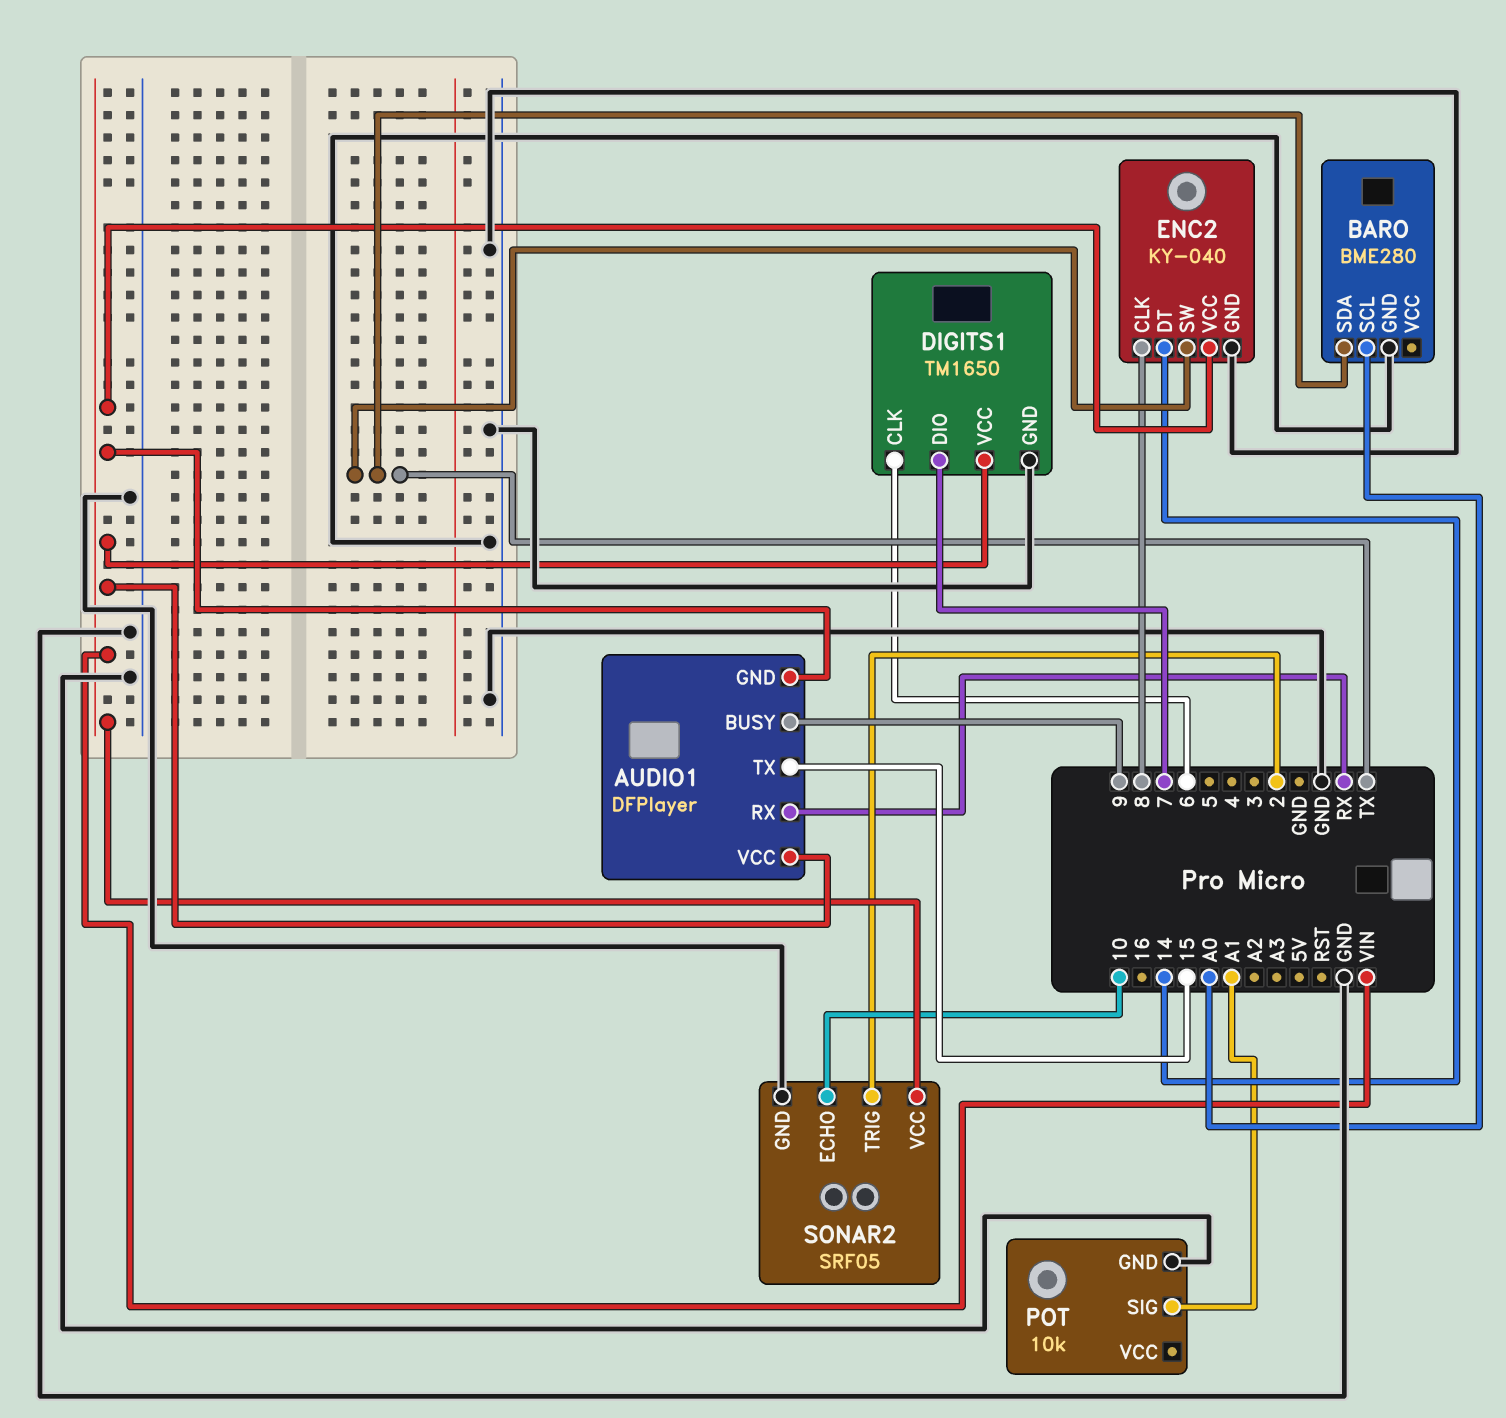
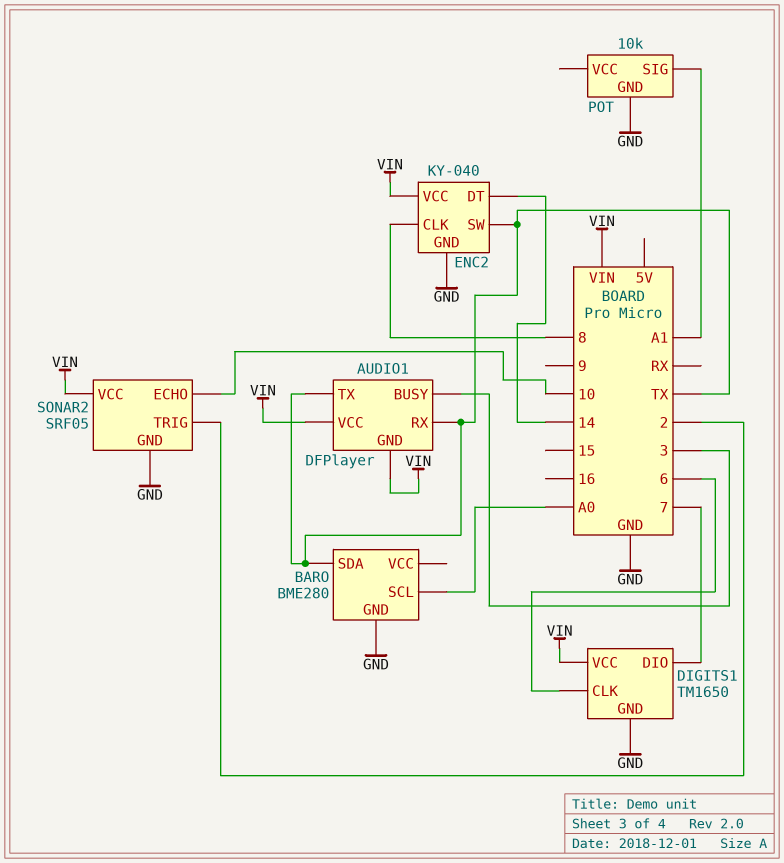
AUDIO1 pin BUSY: 9 -> 3
AUDIO1 pin RX: RX -> TX
AUDIO1 pin TX: 15 -> TX

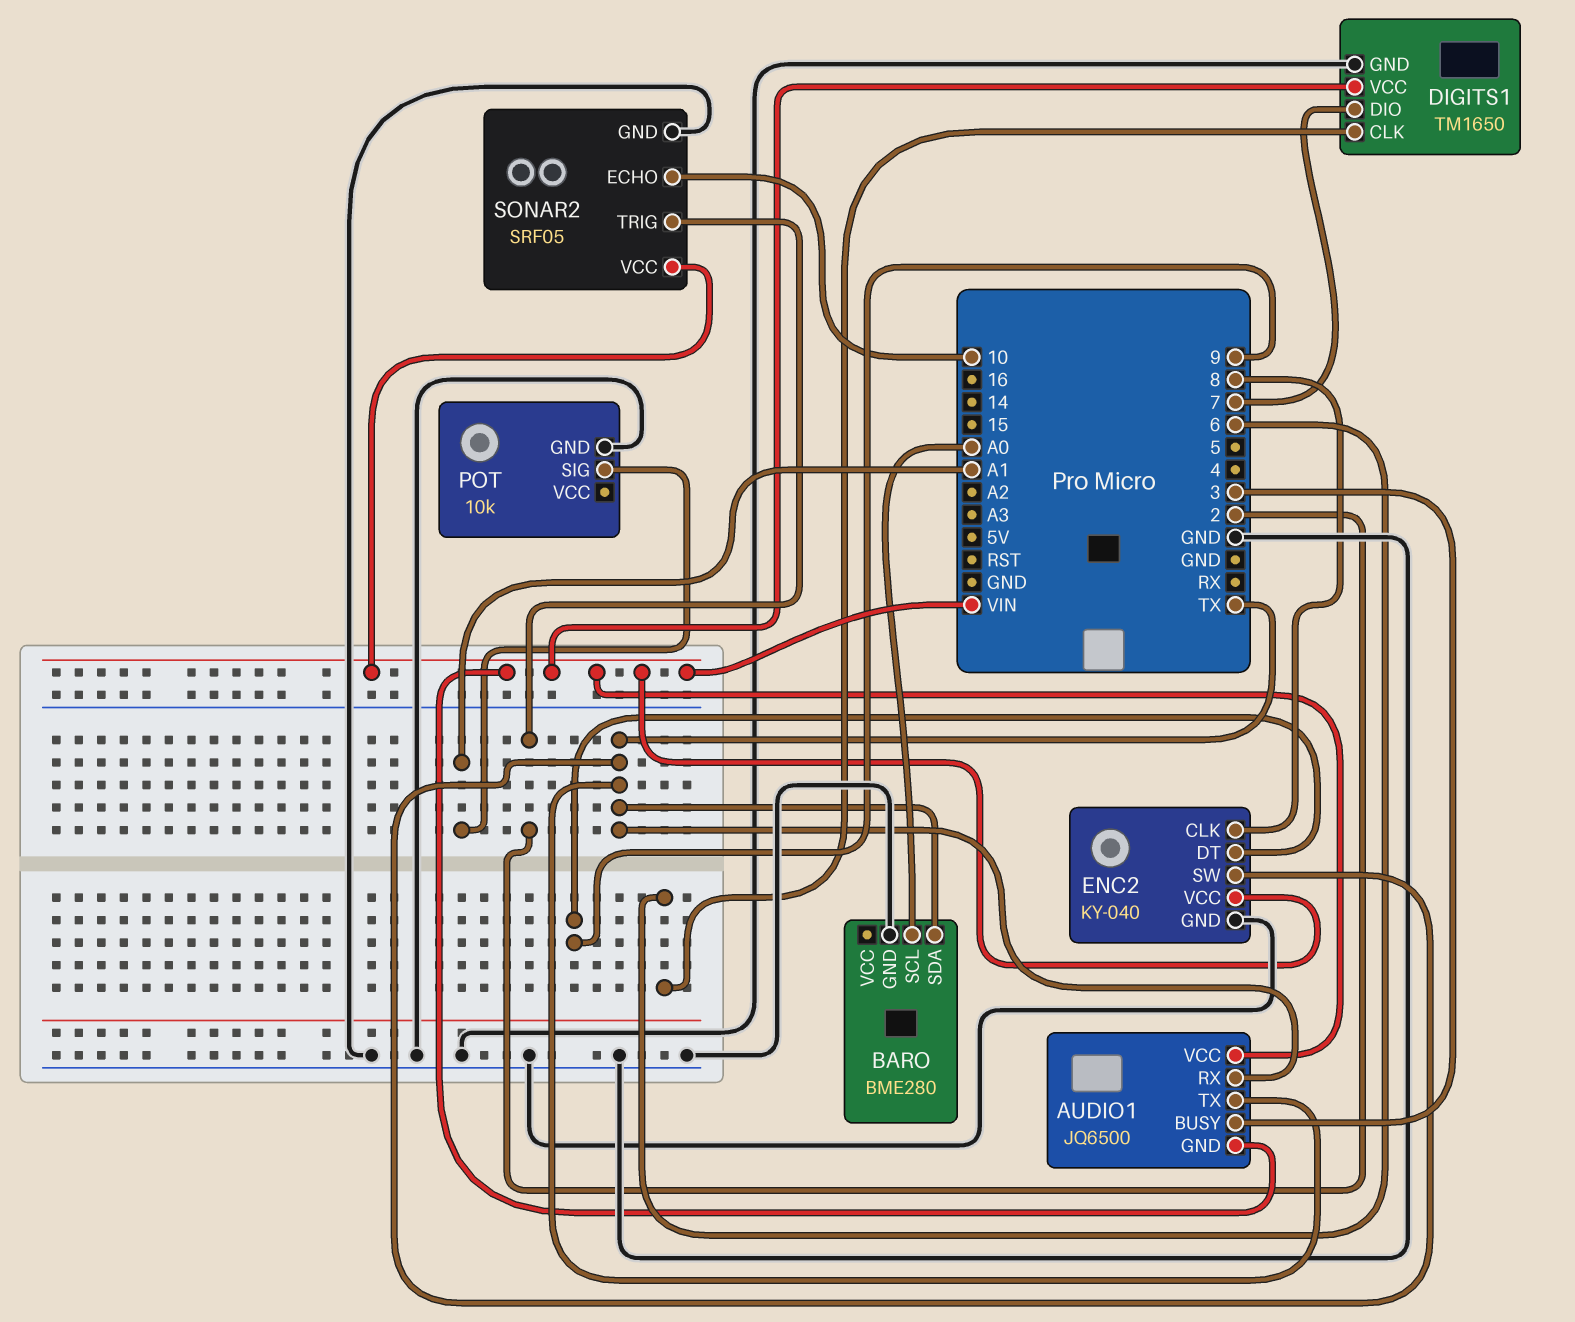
AUDIO1: DFPlayer -> JQ6500
ENC2 pin DT: 14 -> 9

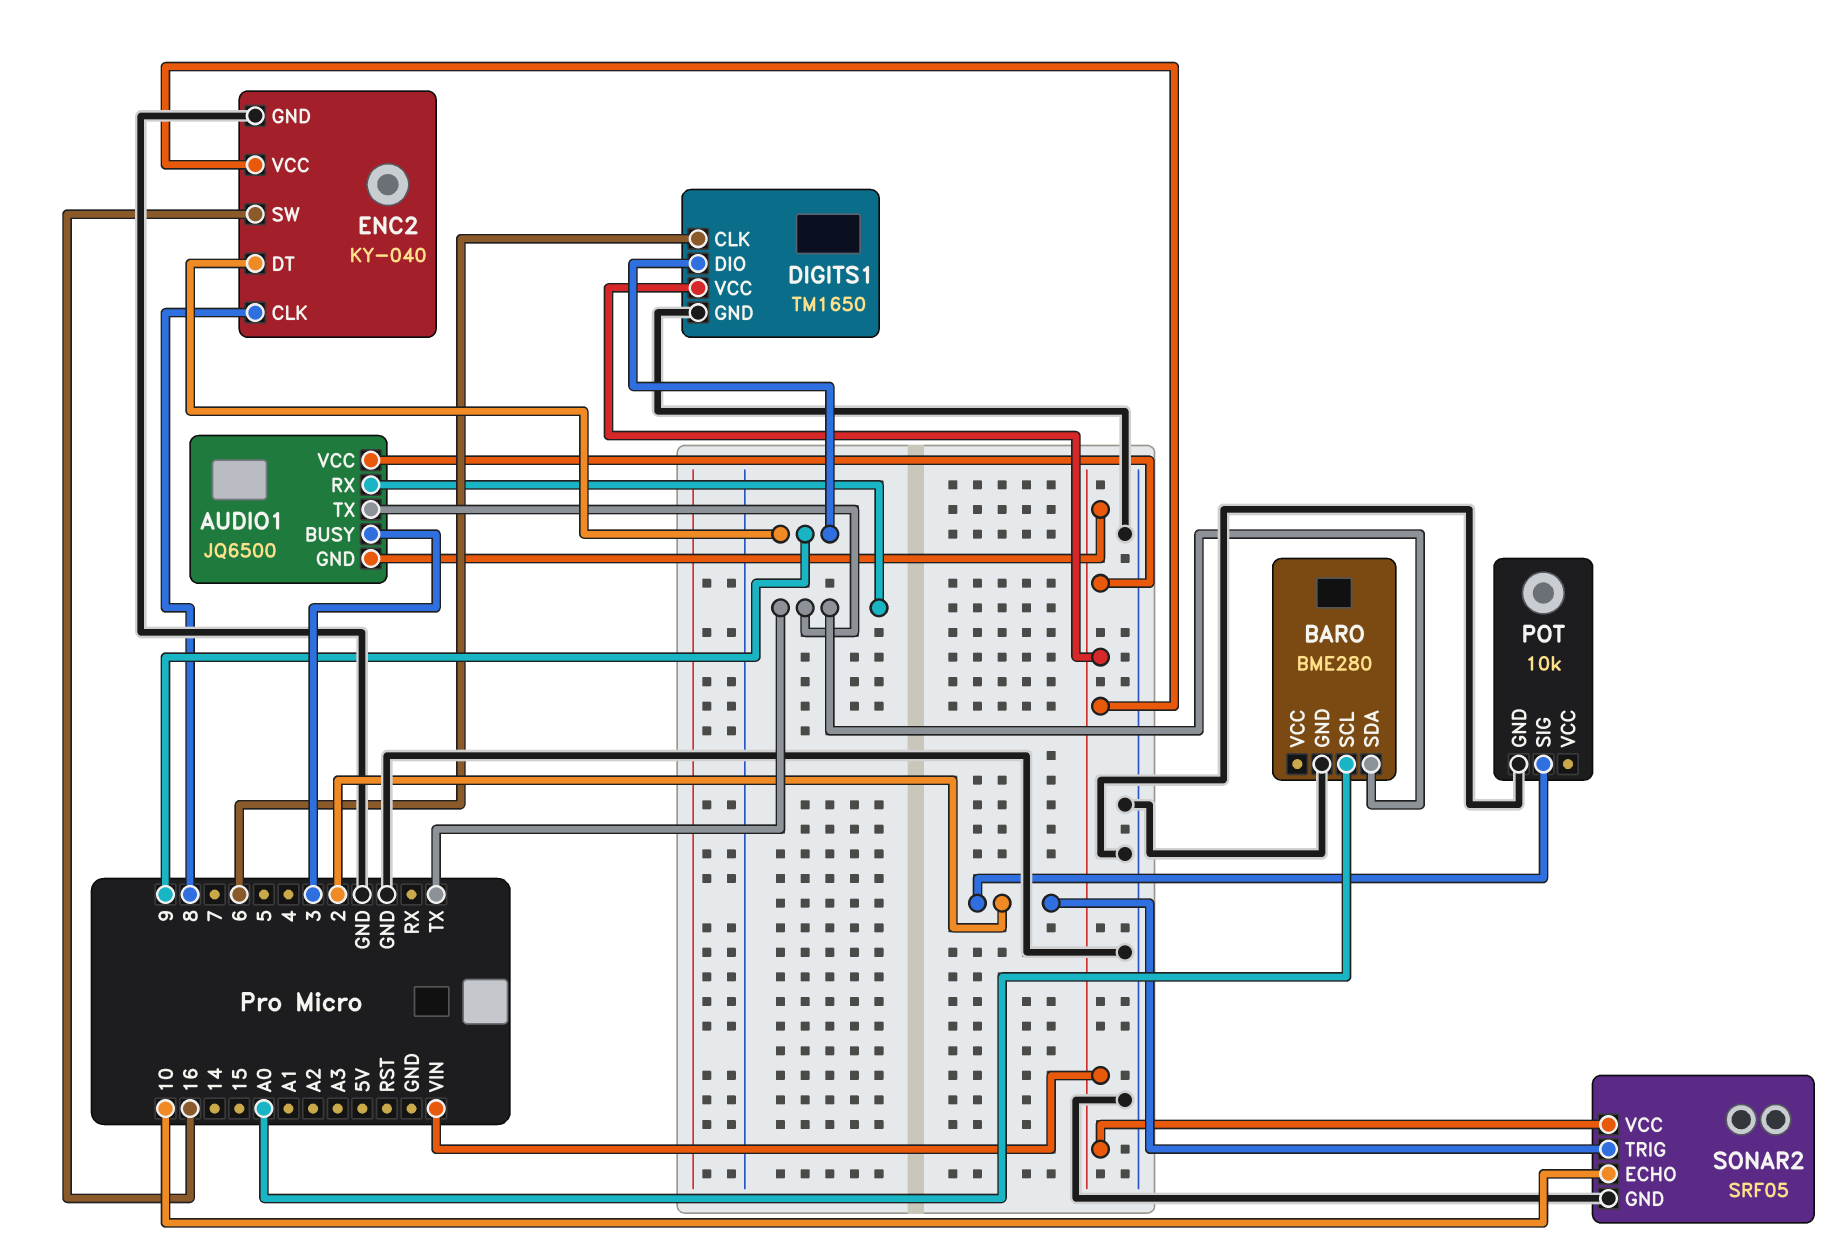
DIGITS1 pin DIO: 7 -> 9
ENC2 pin SW: TX -> 16
POT pin SIG: A1 -> 2

